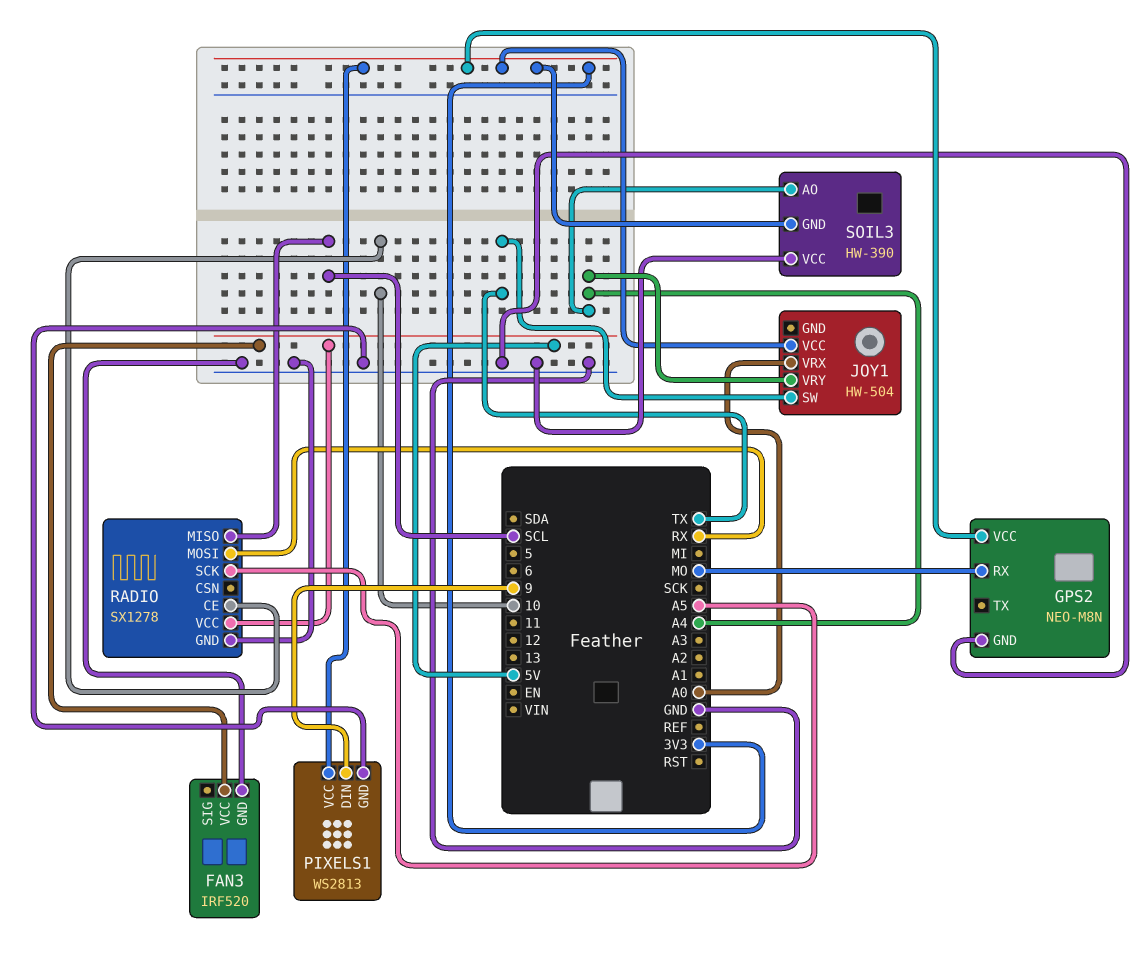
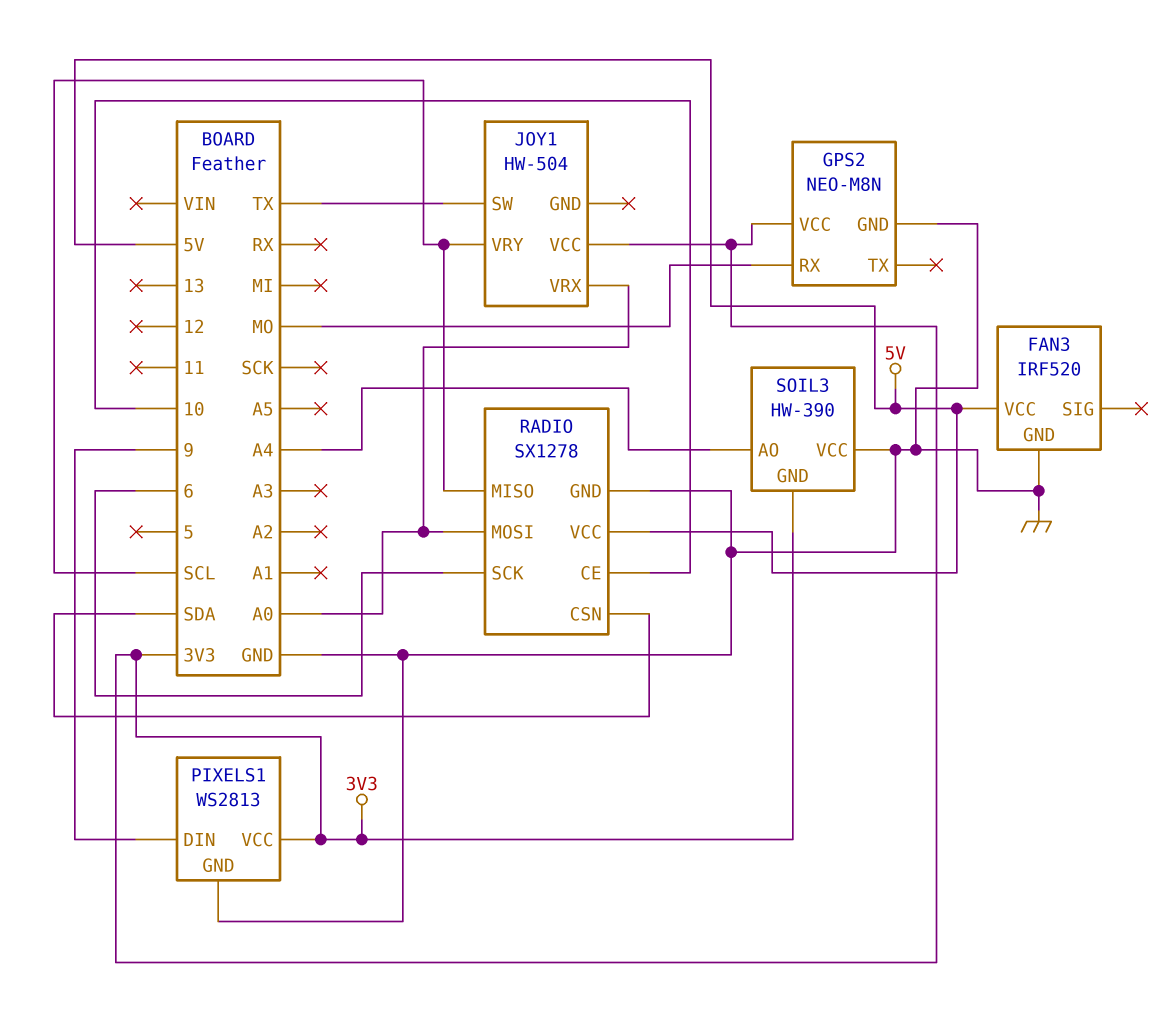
JOY1 pin VRY: A4 -> SCL
RADIO pin CSN: none -> SDA
RADIO pin MOSI: RX -> A0
RADIO pin SCK: A5 -> 6

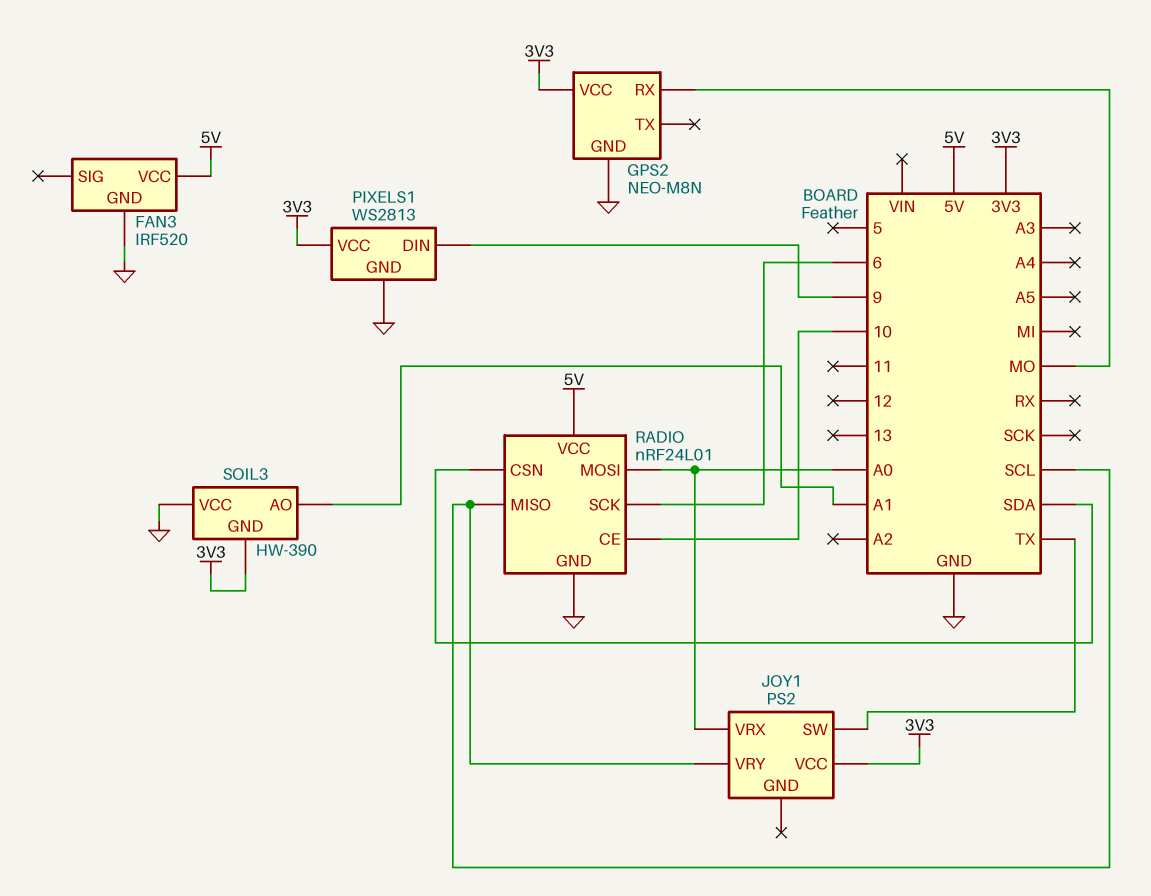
JOY1: HW-504 -> PS2
RADIO: SX1278 -> nRF24L01
SOIL3 pin AO: A4 -> A1

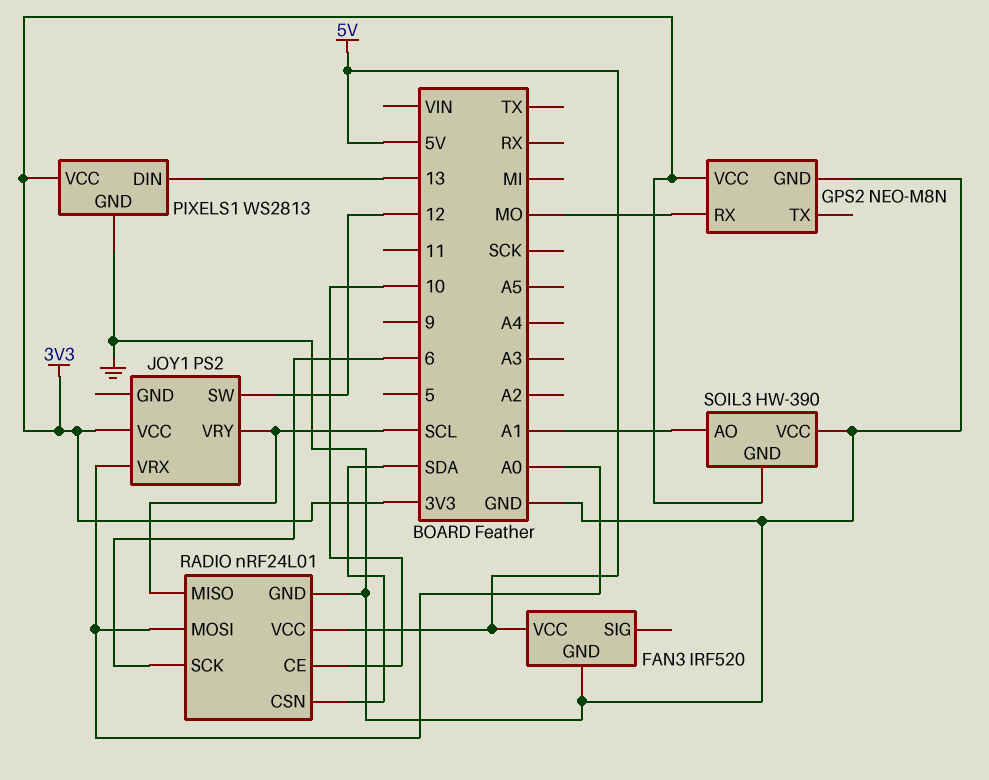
JOY1 pin SW: TX -> 12
PIXELS1 pin DIN: 9 -> 13

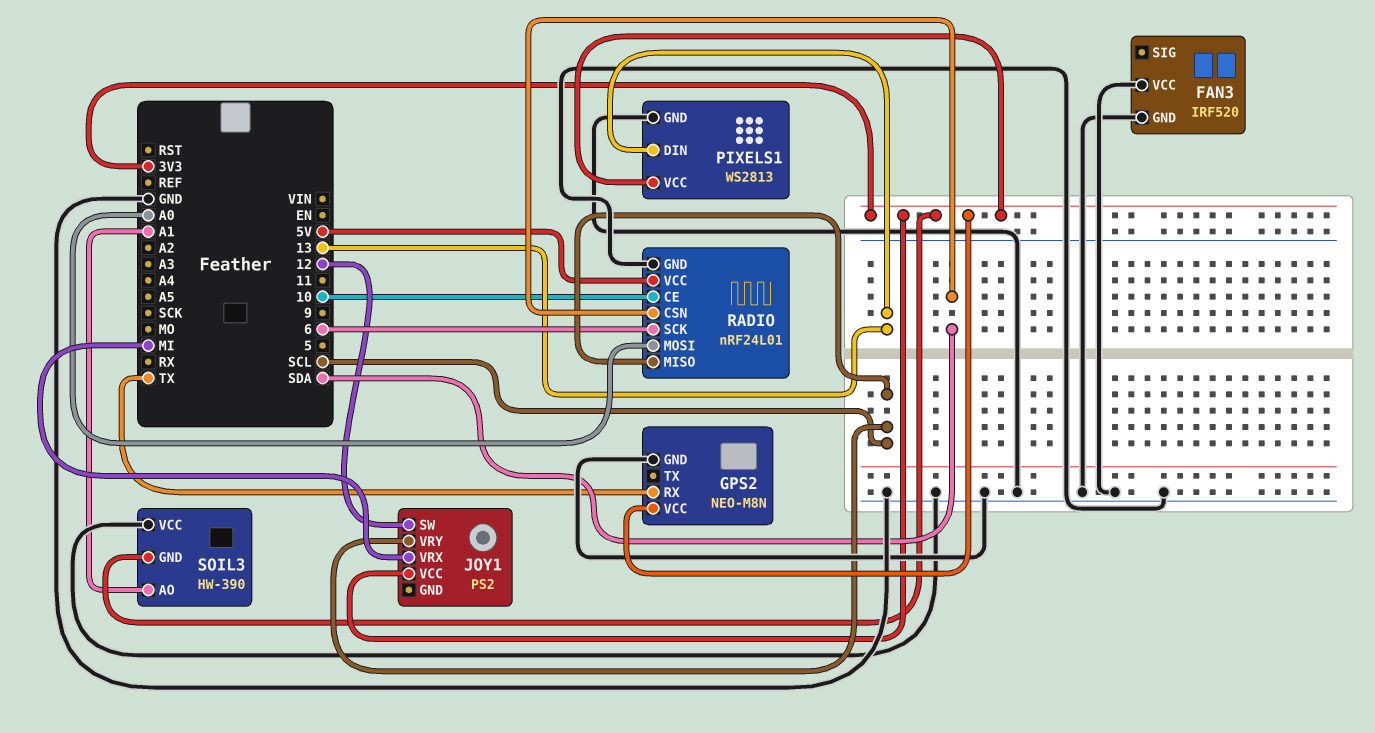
FAN3 pin VCC: 5V -> GND
GPS2 pin RX: MO -> TX
JOY1 pin VRX: A0 -> MI

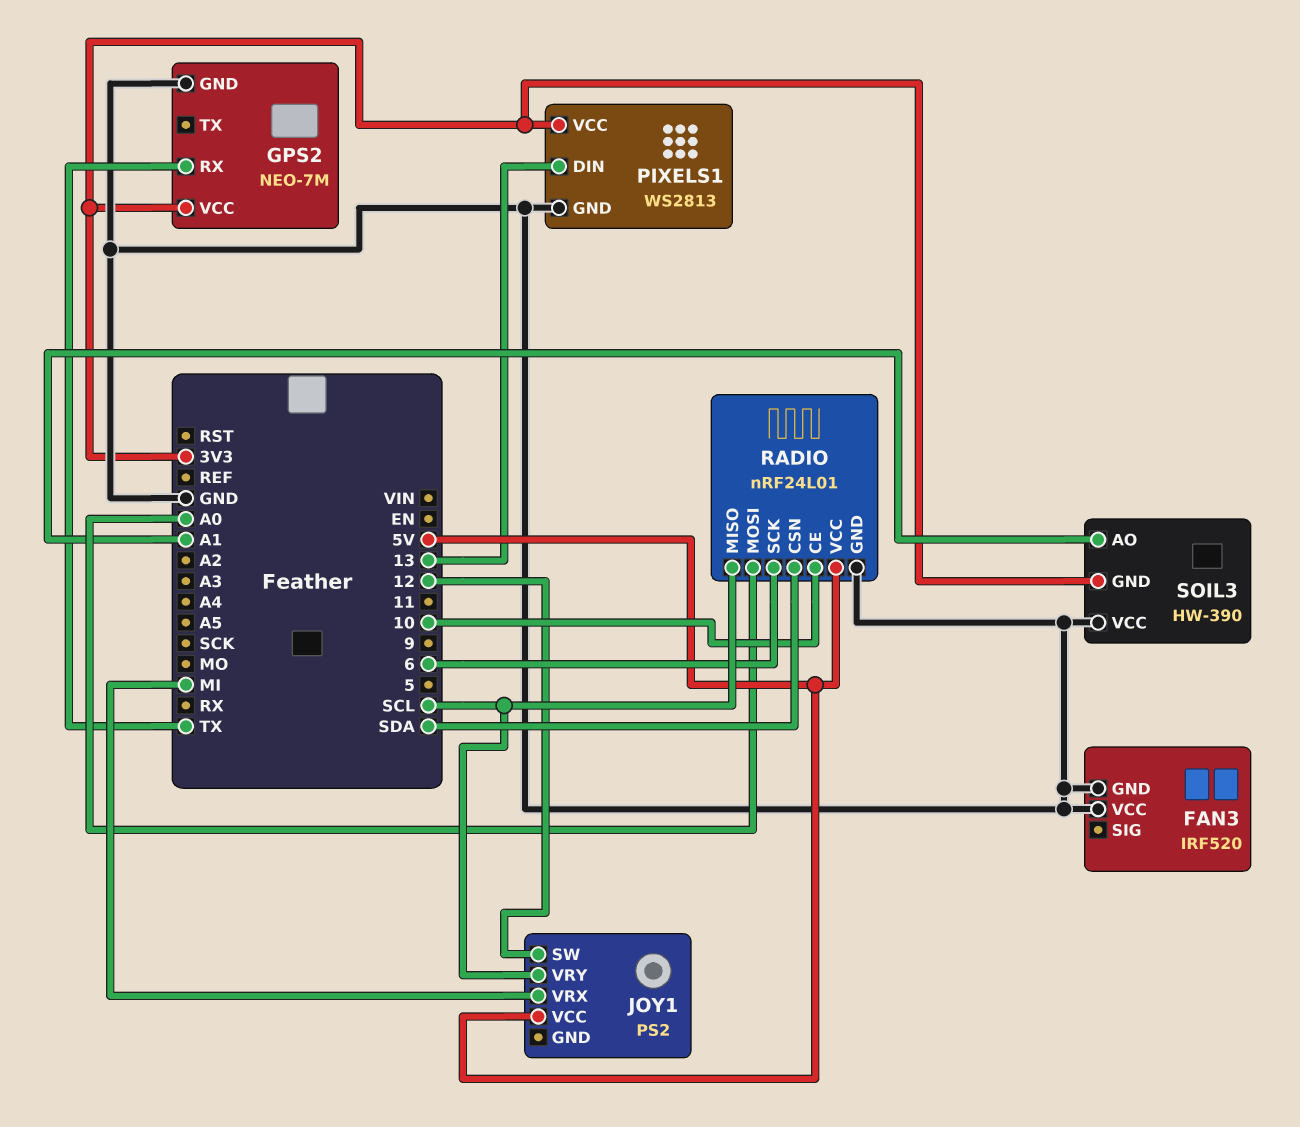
GPS2: NEO-M8N -> NEO-7M
JOY1 pin VCC: 3V3 -> 5V

